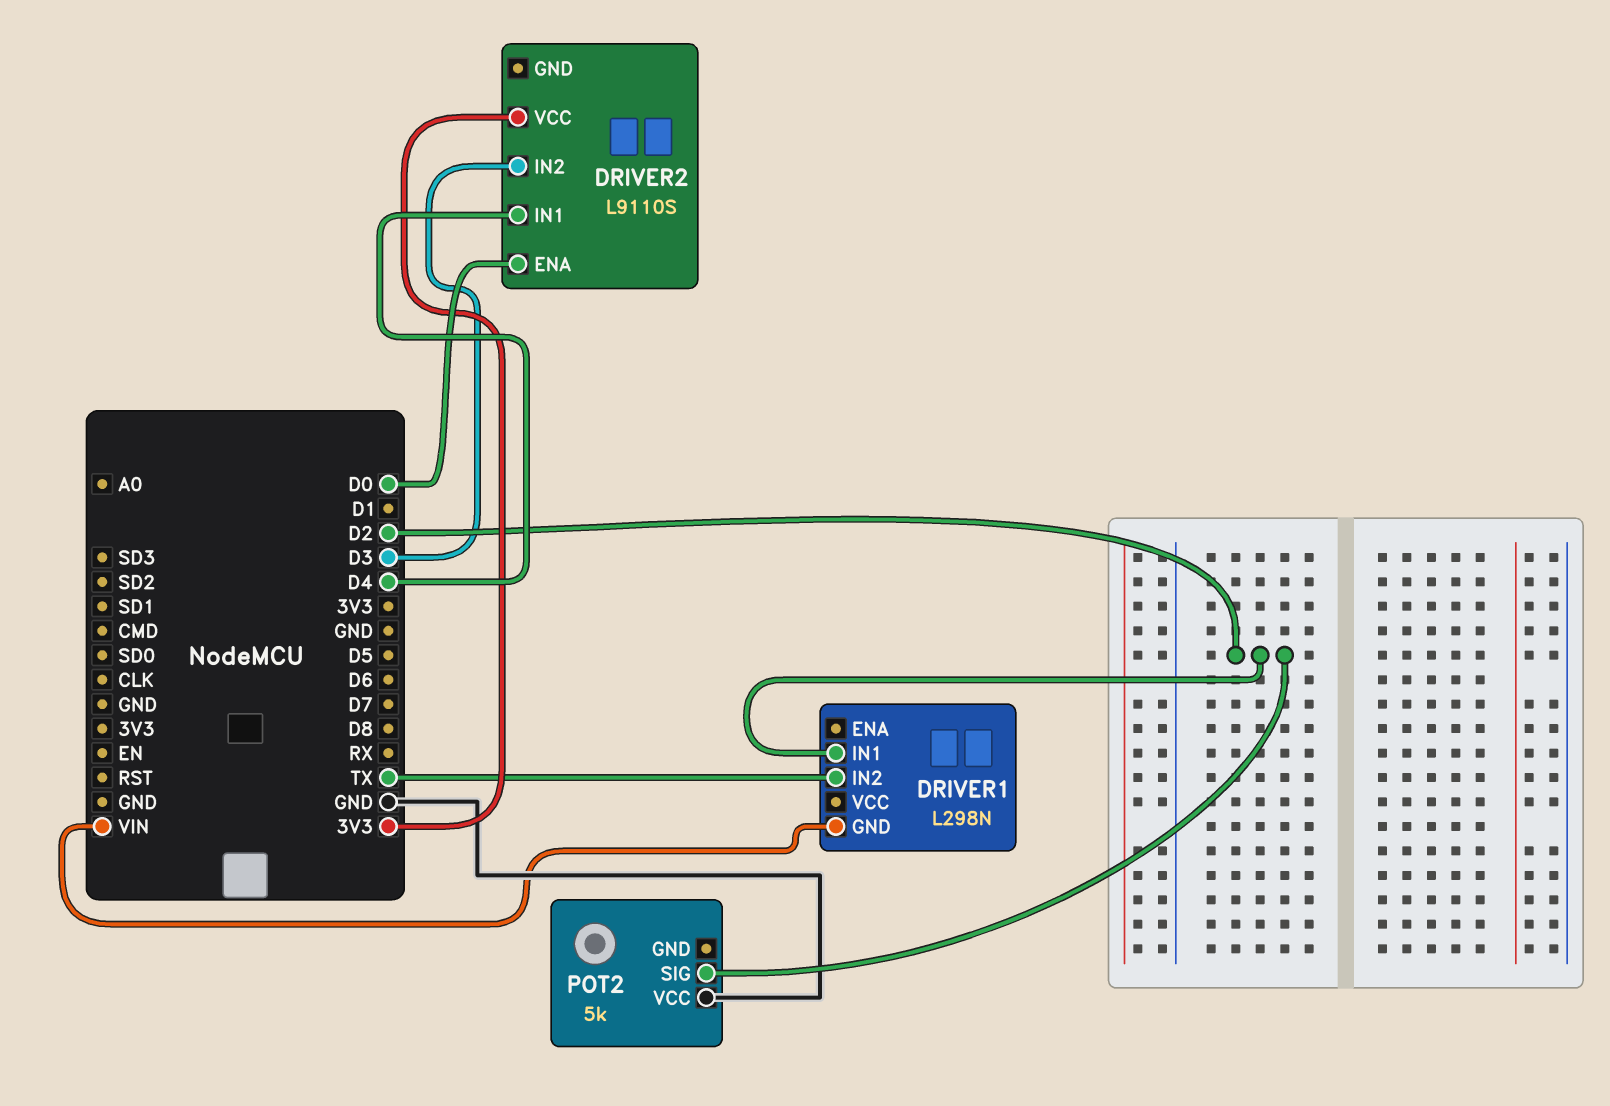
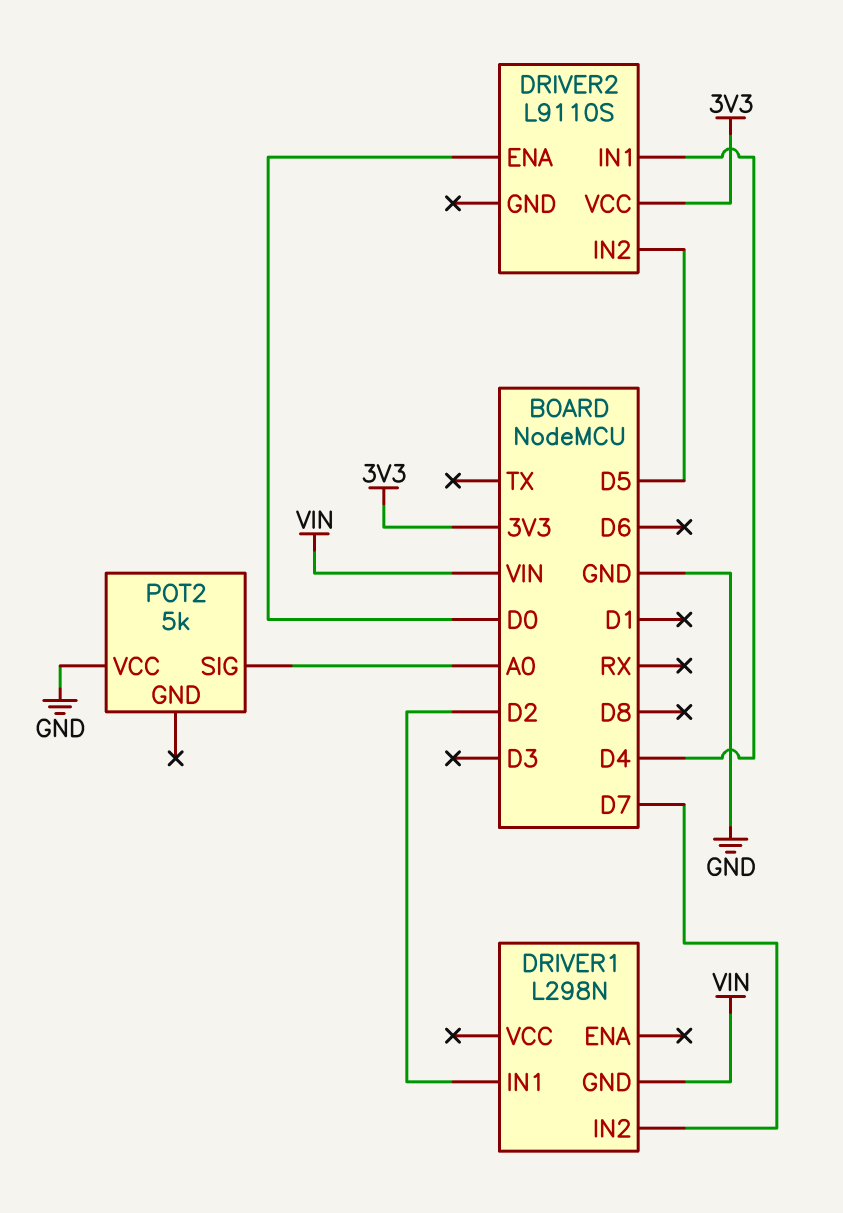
DRIVER1 pin IN2: TX -> D7
DRIVER2 pin IN2: D3 -> D5
POT2 pin SIG: D2 -> A0

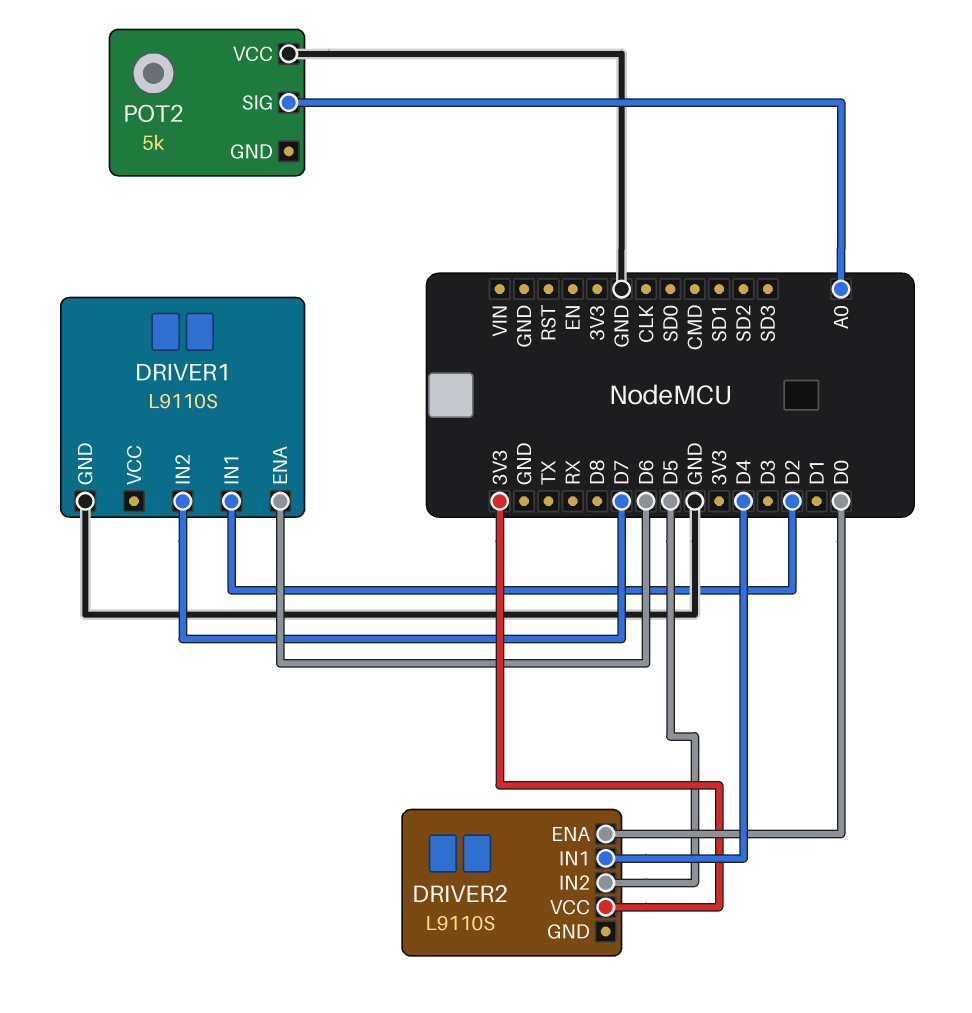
DRIVER1: L298N -> L9110S
DRIVER1 pin ENA: none -> D6
DRIVER1 pin GND: VIN -> GND

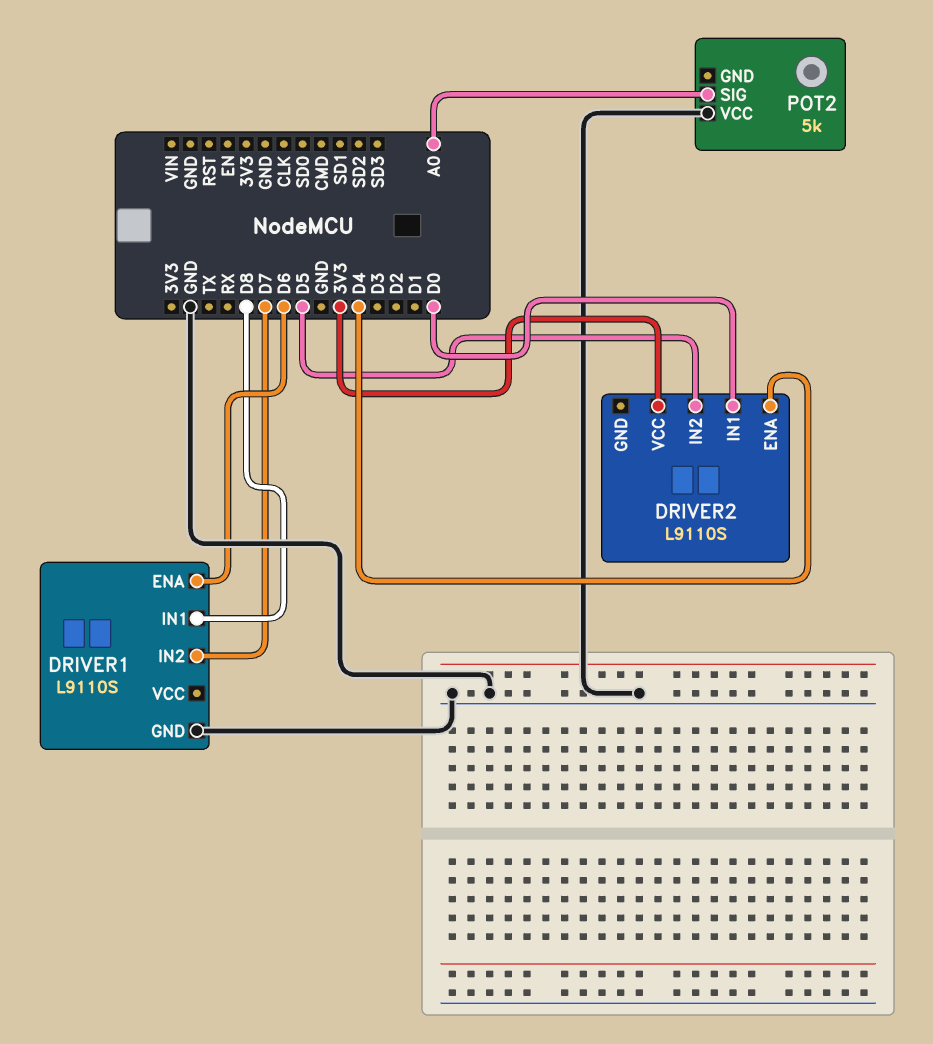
DRIVER1 pin IN1: D2 -> D8
DRIVER2 pin ENA: D0 -> D4
DRIVER2 pin IN1: D4 -> D0

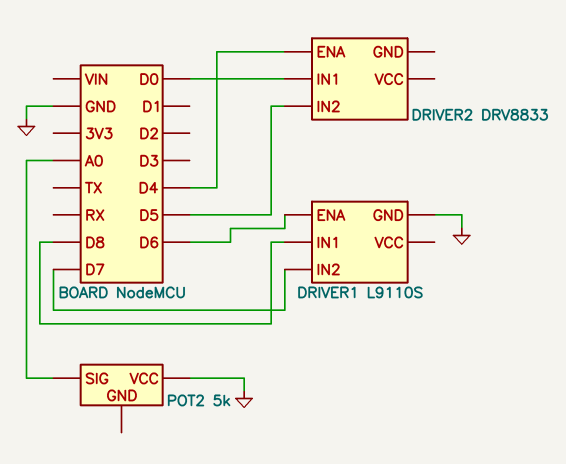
DRIVER2: L9110S -> DRV8833
DRIVER2 pin VCC: 3V3 -> none

